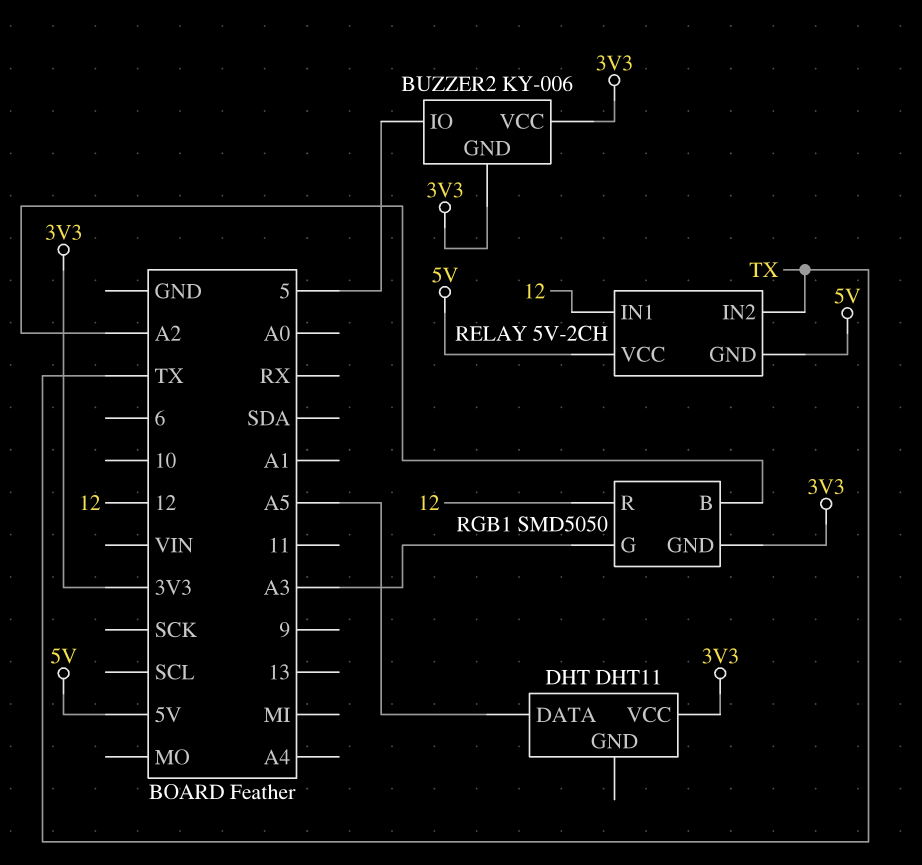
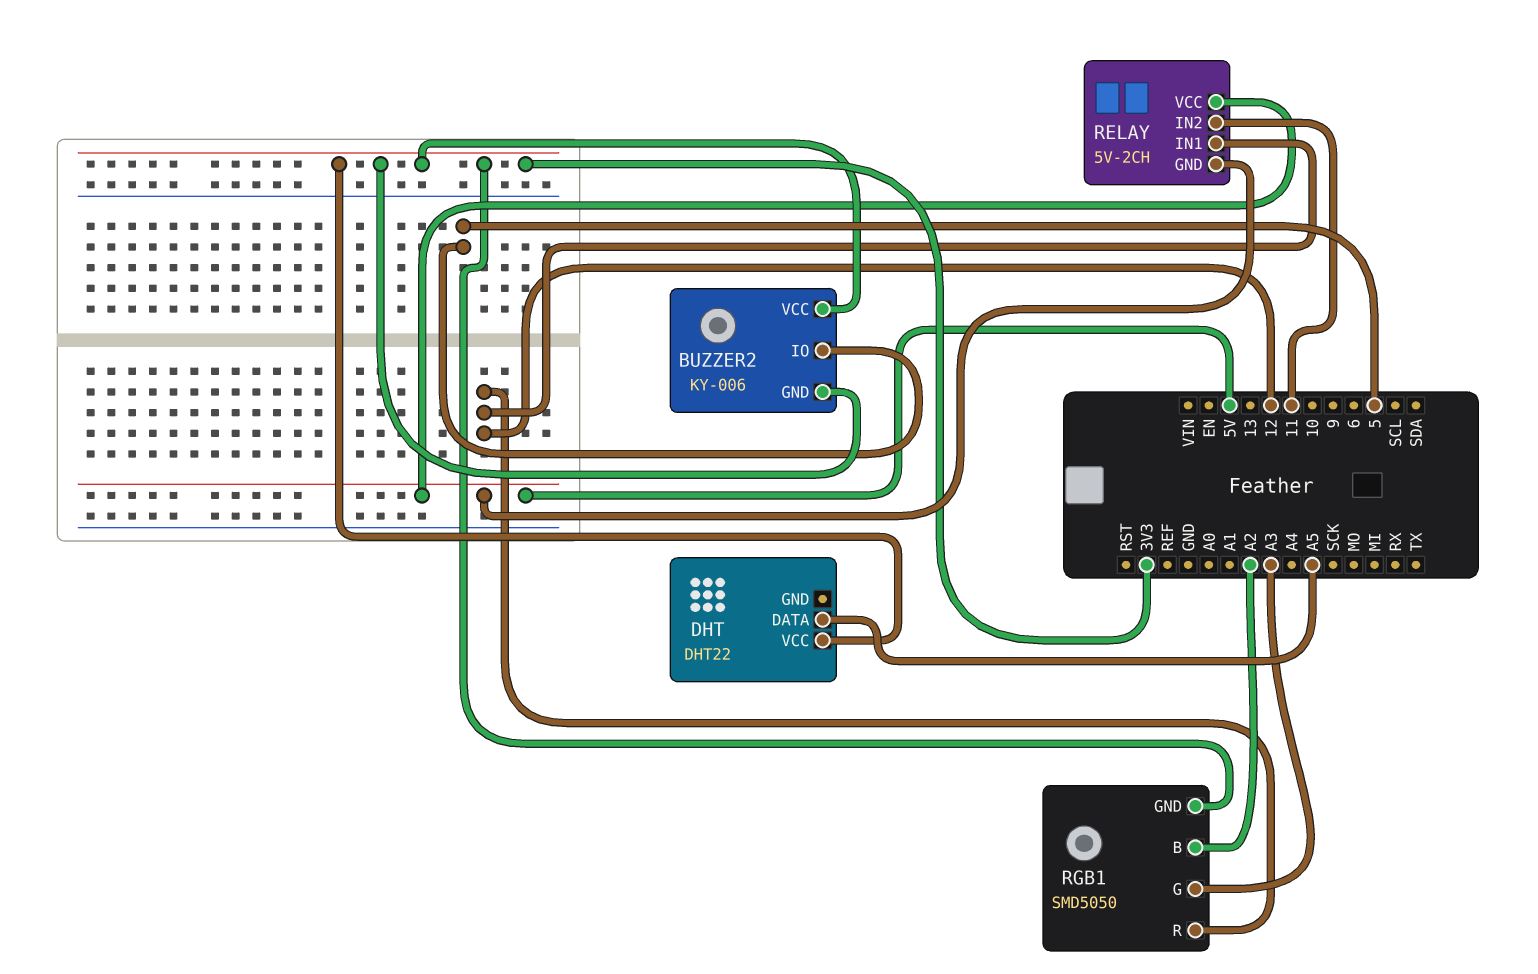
DHT: DHT11 -> DHT22
RELAY pin IN2: TX -> 11

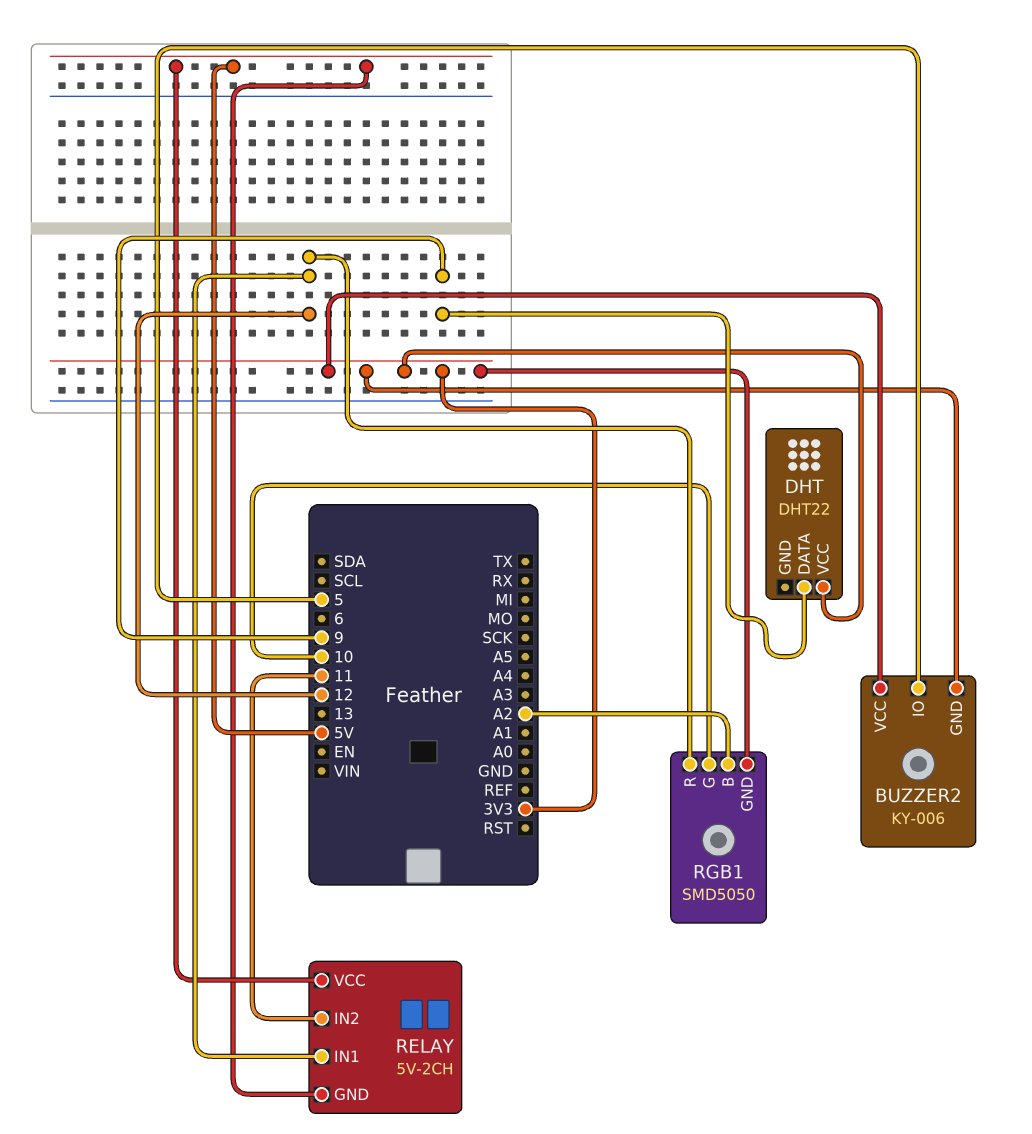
DHT pin DATA: A5 -> 9
RGB1 pin G: A3 -> 10

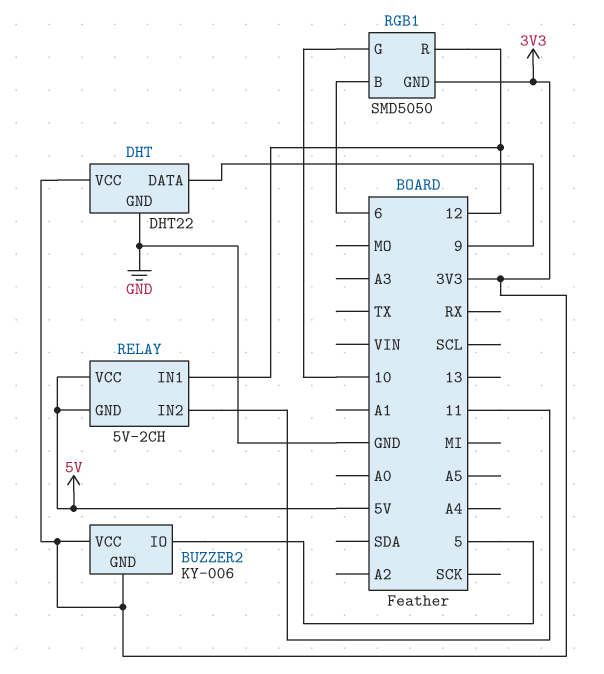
DHT pin GND: none -> GND
RGB1 pin B: A2 -> 6

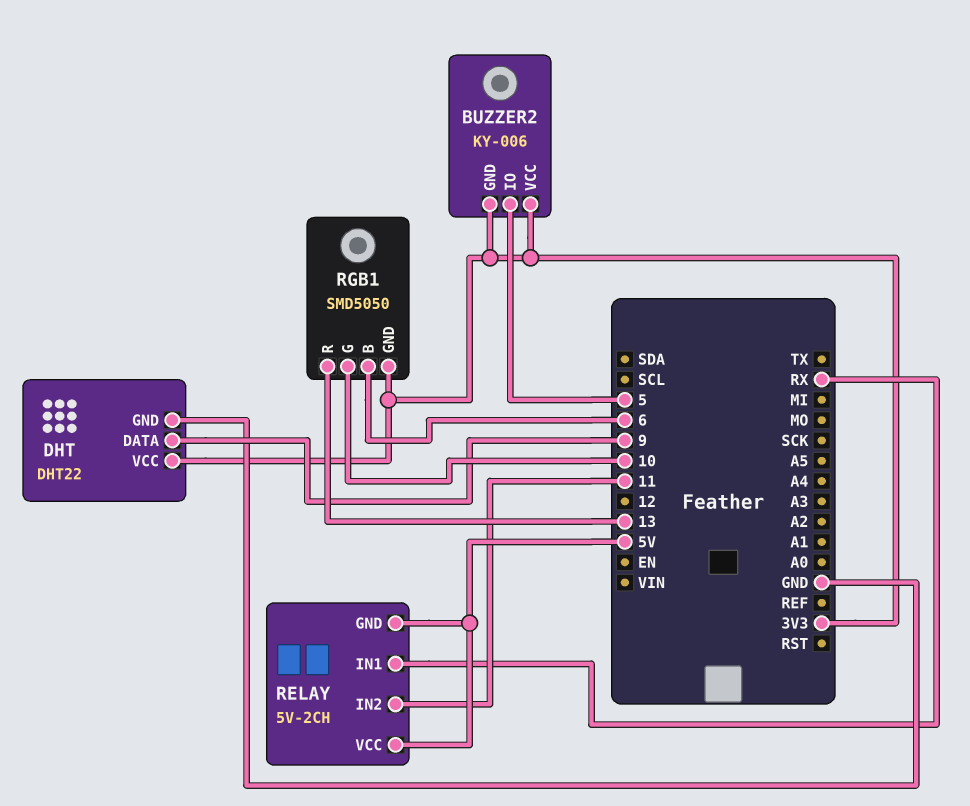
RELAY pin IN1: 12 -> RX
RGB1 pin R: 12 -> 13

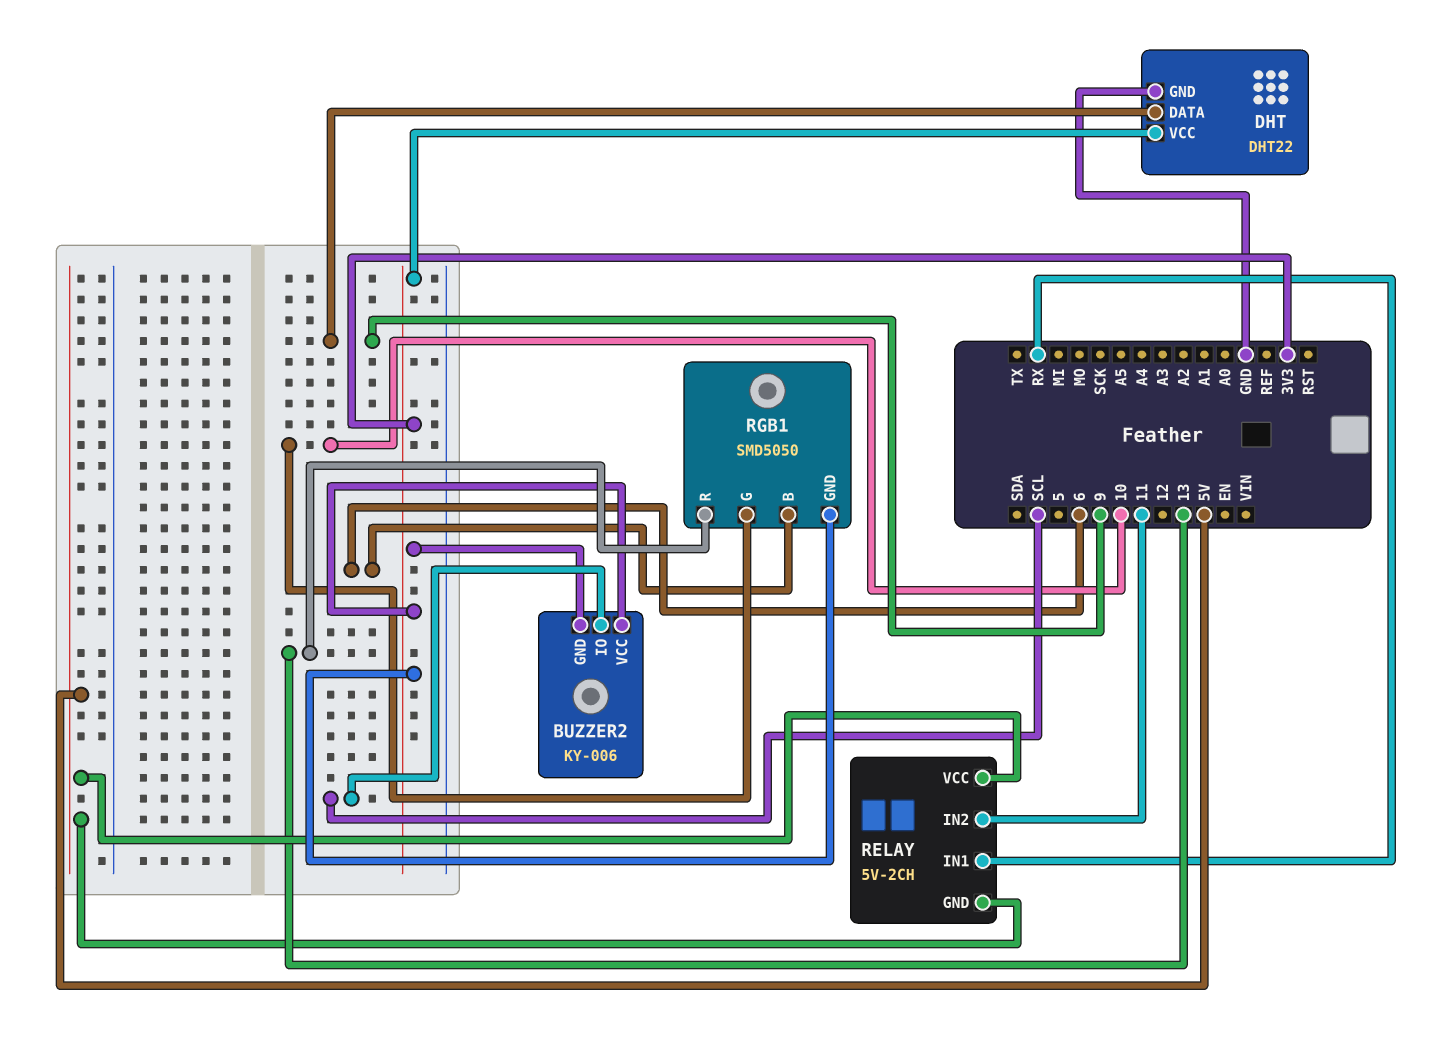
BUZZER2 pin IO: 5 -> SCL

